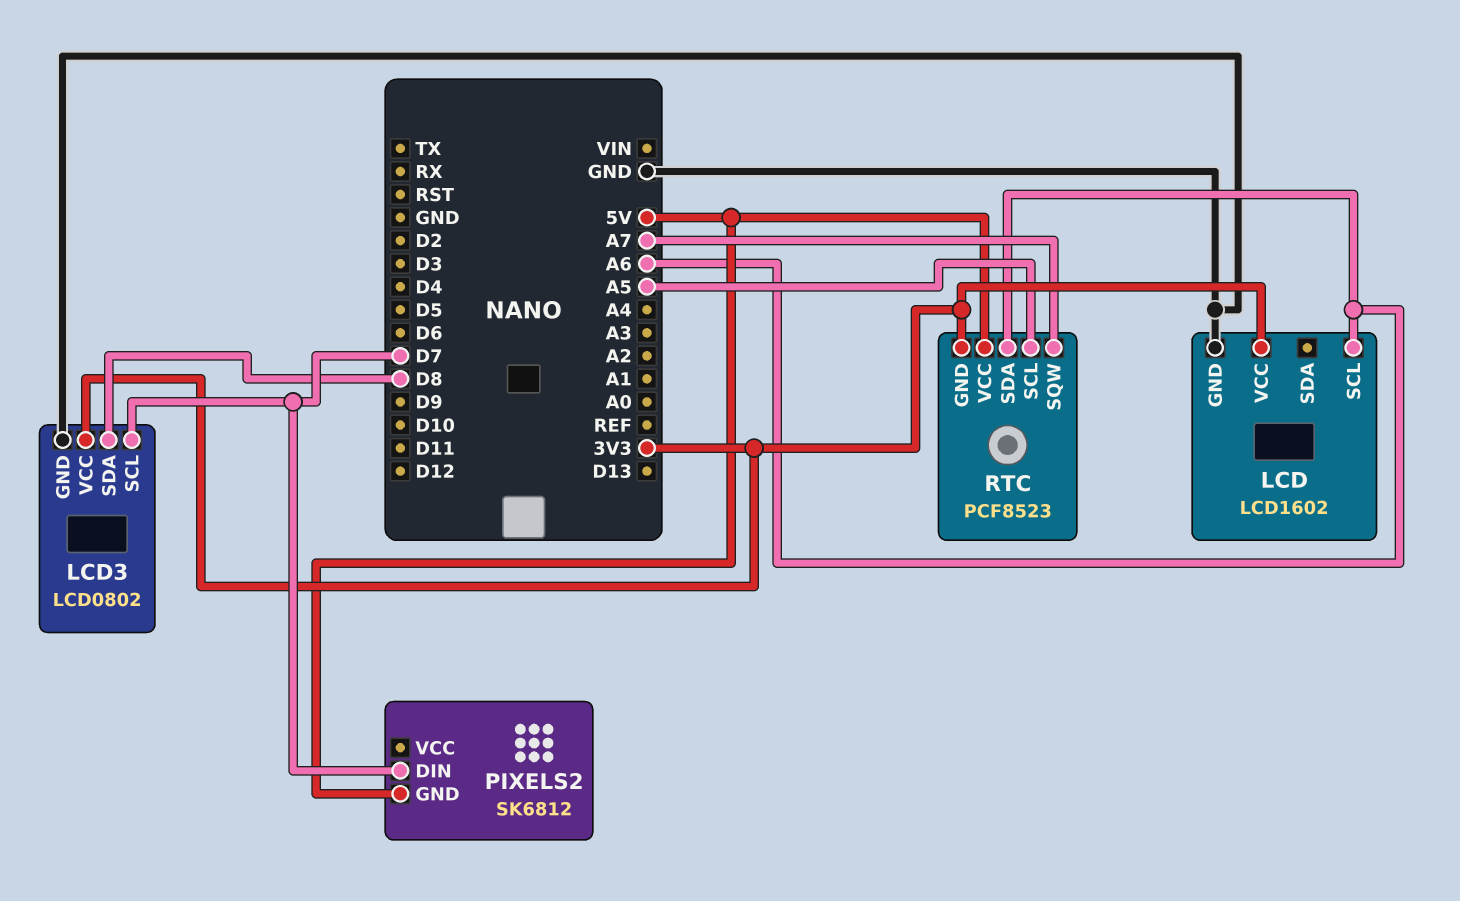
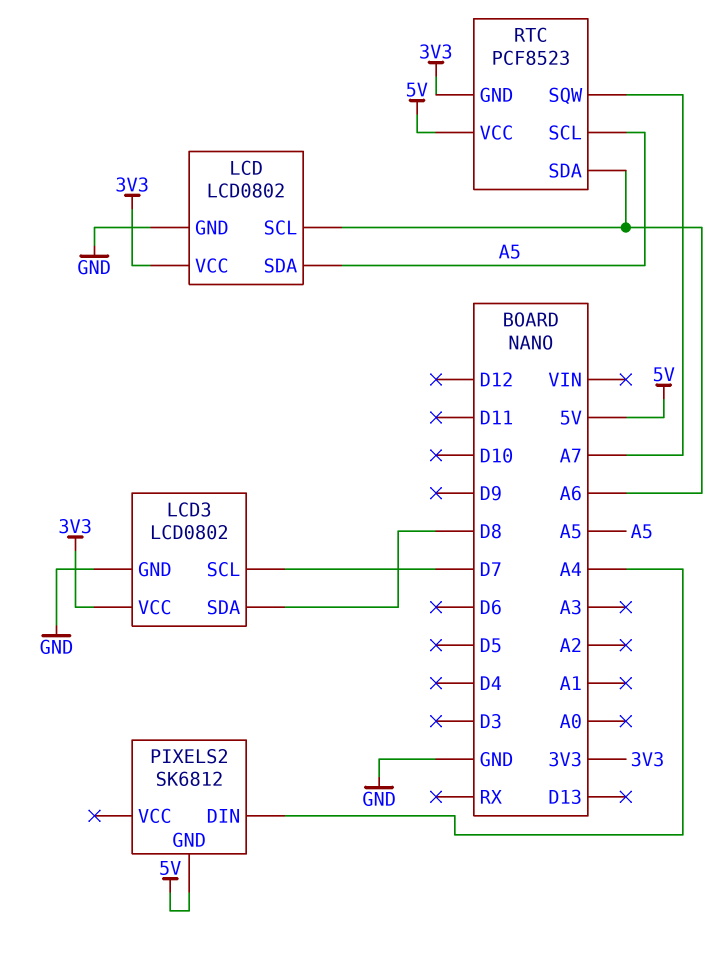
LCD: LCD1602 -> LCD0802
LCD pin SDA: none -> A5
PIXELS2 pin DIN: D7 -> A4

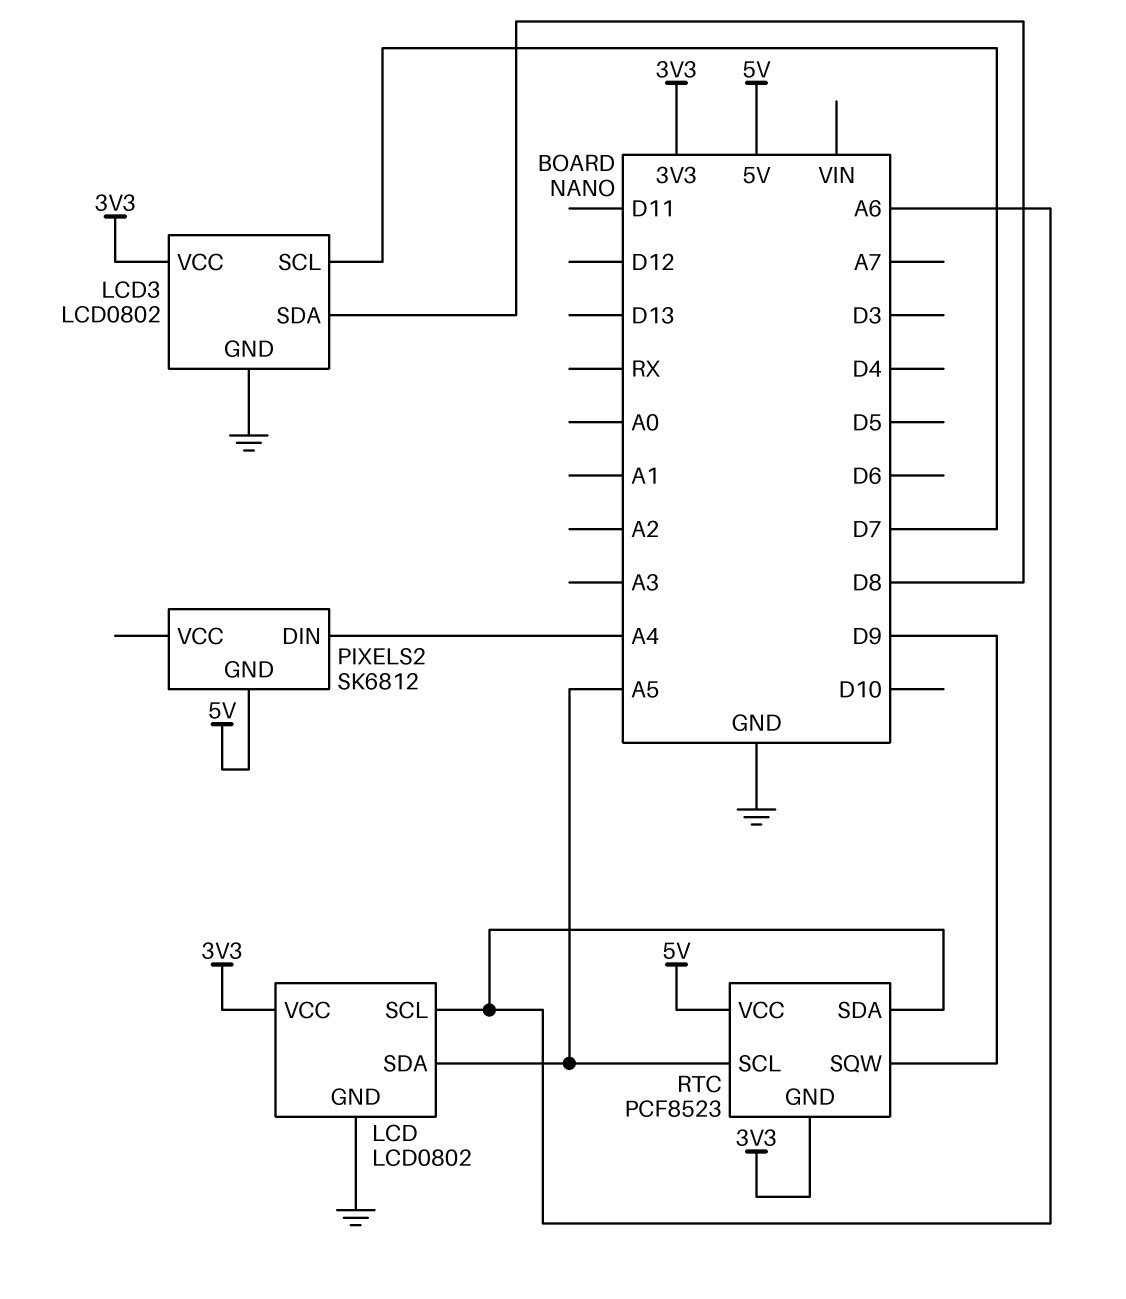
RTC pin SQW: A7 -> D9

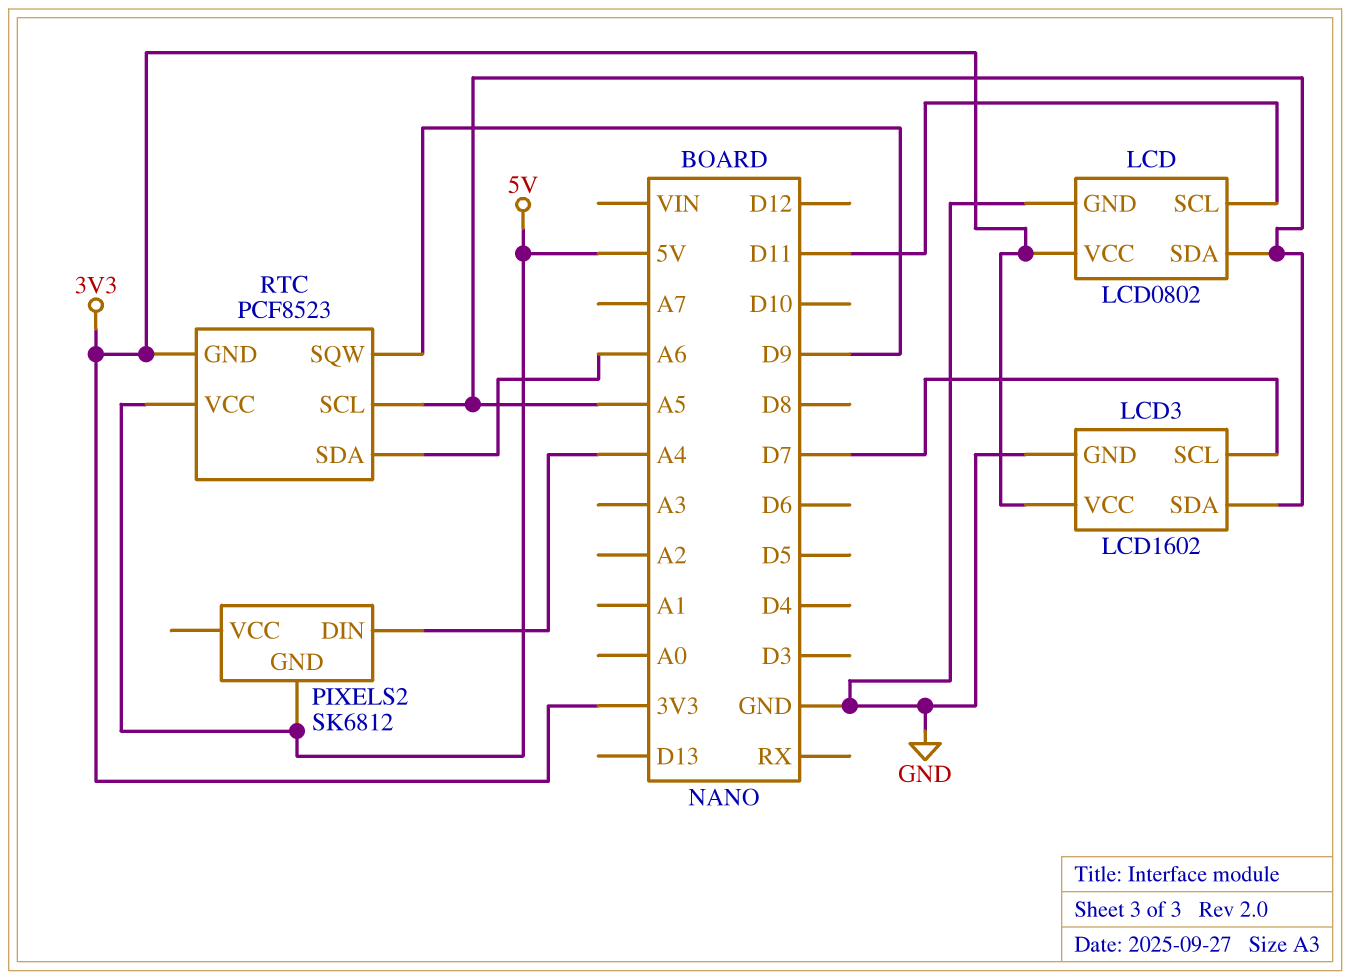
LCD pin SCL: A6 -> D11
LCD3: LCD0802 -> LCD1602
LCD3 pin SDA: D8 -> A5

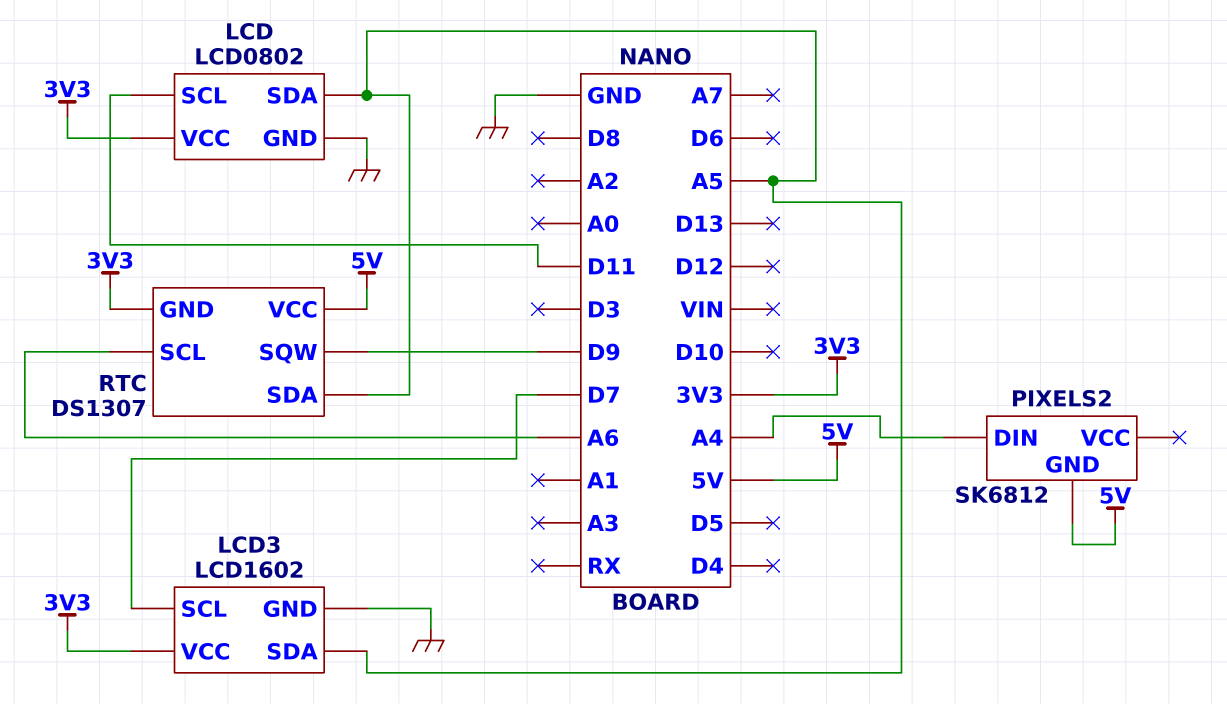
RTC: PCF8523 -> DS1307
RTC pin SCL: A5 -> A6
RTC pin SDA: A6 -> A5

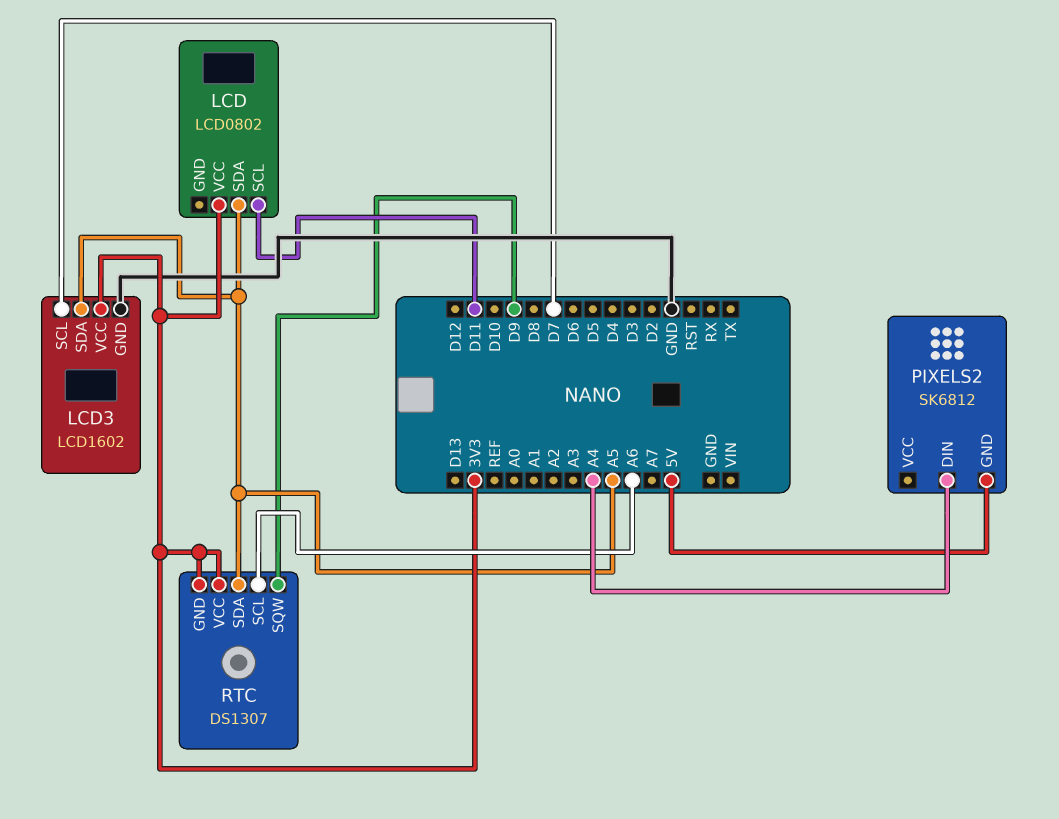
LCD pin GND: GND -> none
RTC pin VCC: 5V -> 3V3

